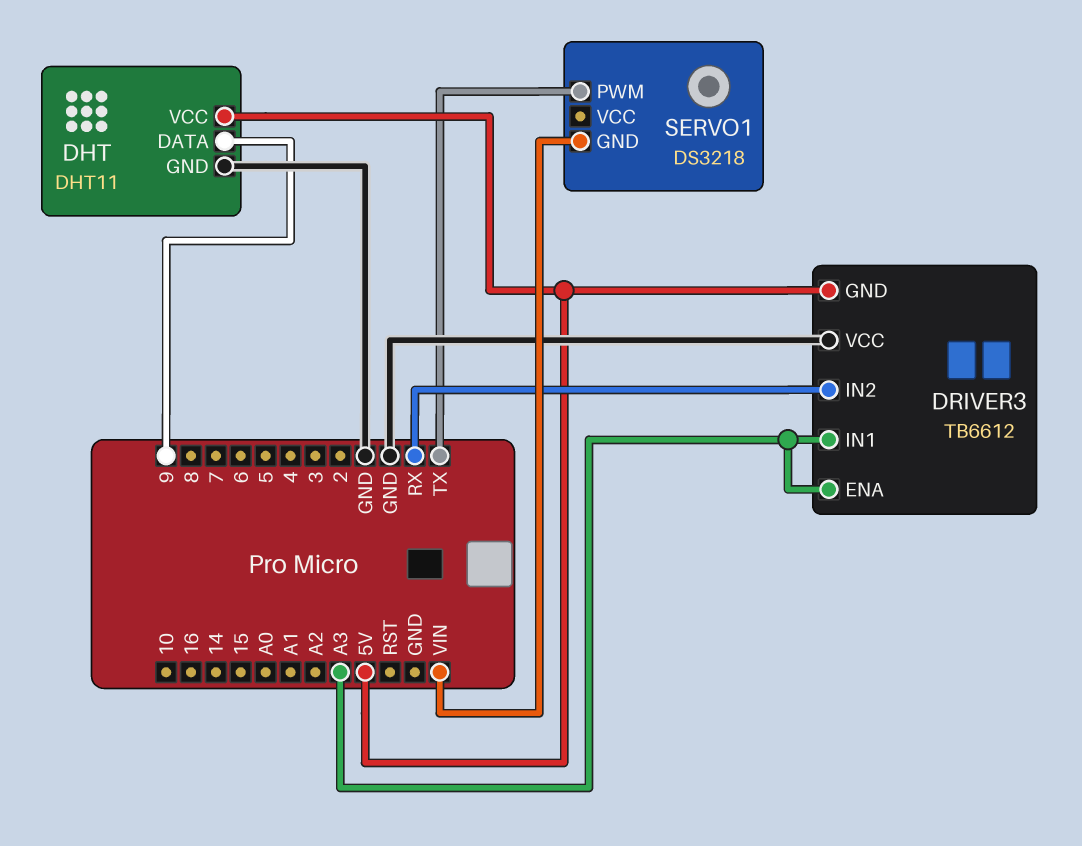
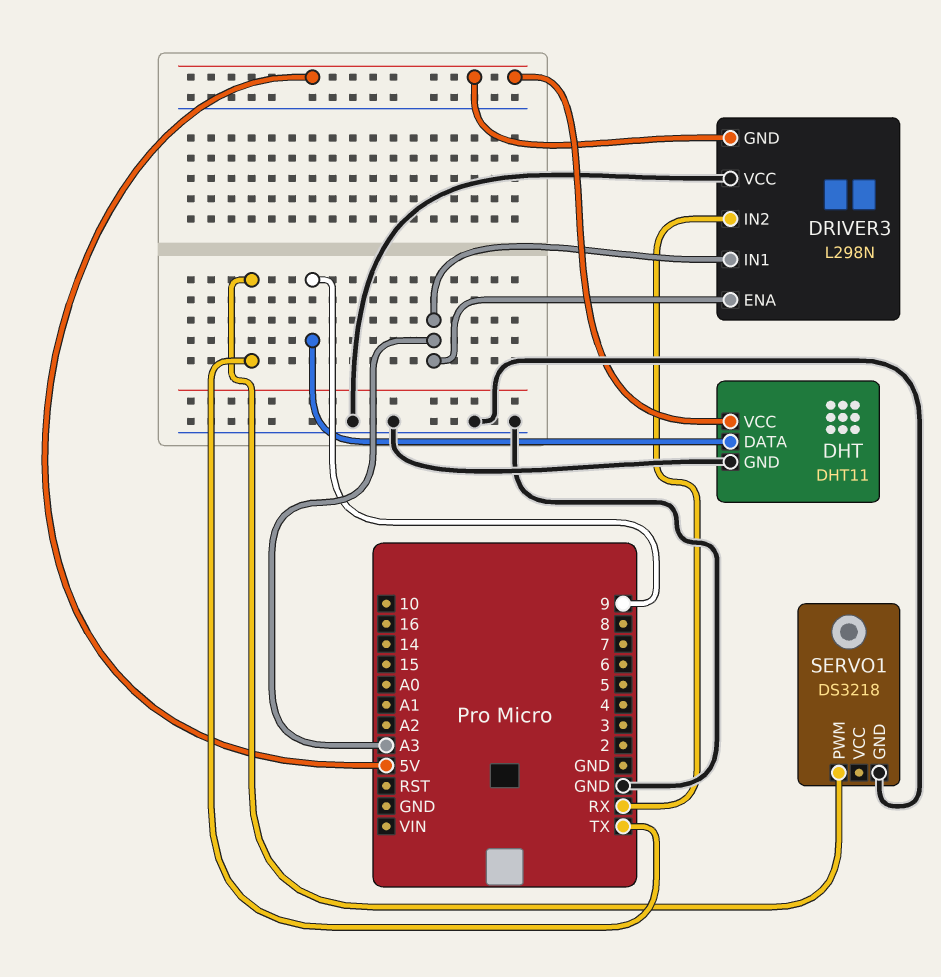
DRIVER3: TB6612 -> L298N
SERVO1 pin GND: VIN -> GND

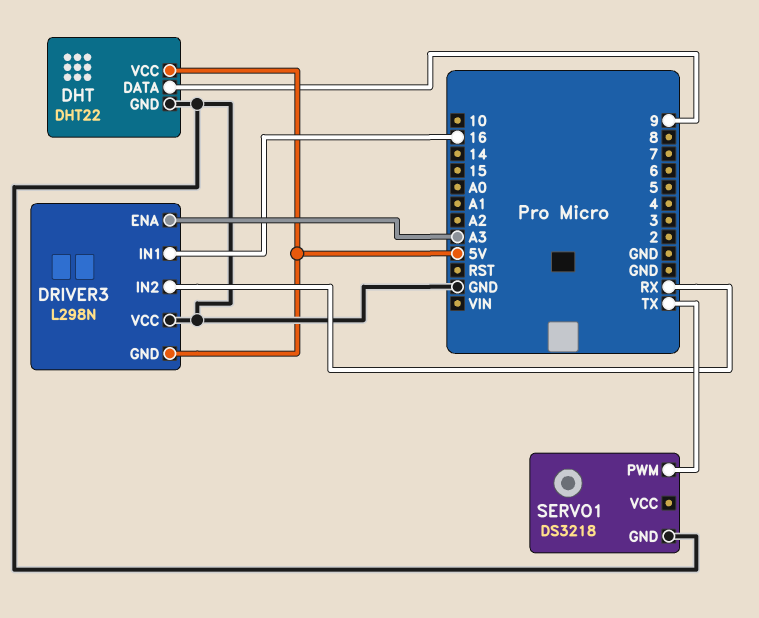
DHT: DHT11 -> DHT22
DRIVER3 pin IN1: A3 -> 16

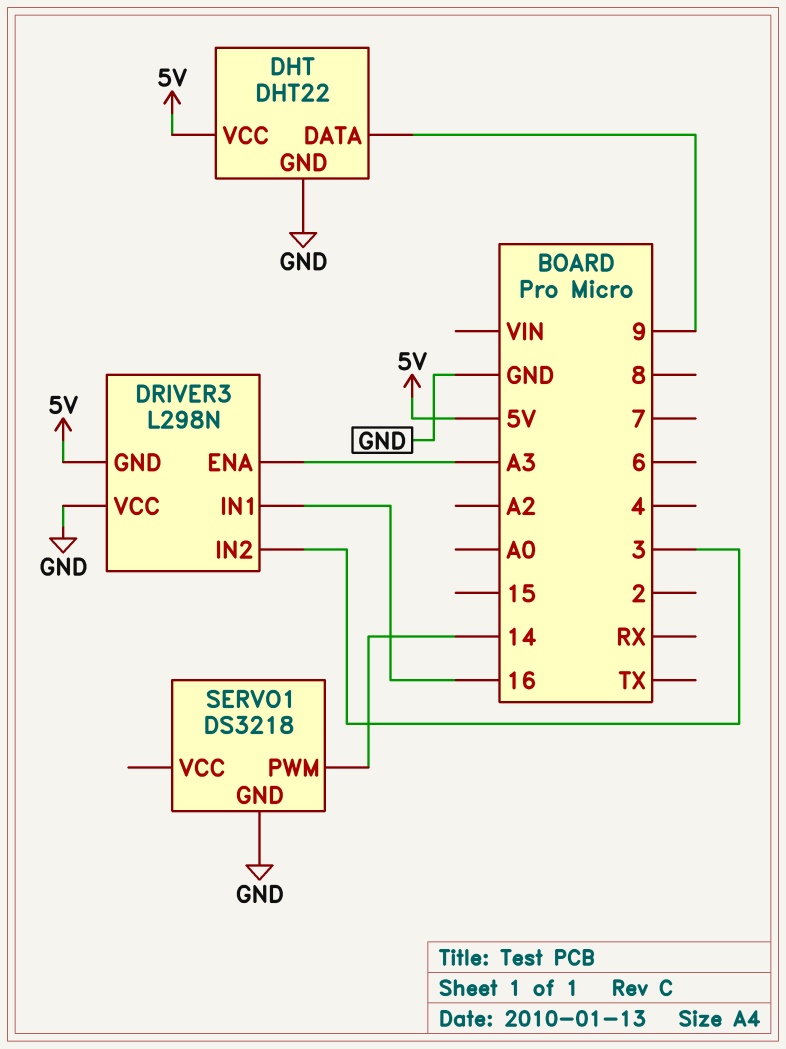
DRIVER3 pin IN2: RX -> 3
SERVO1 pin PWM: TX -> 14

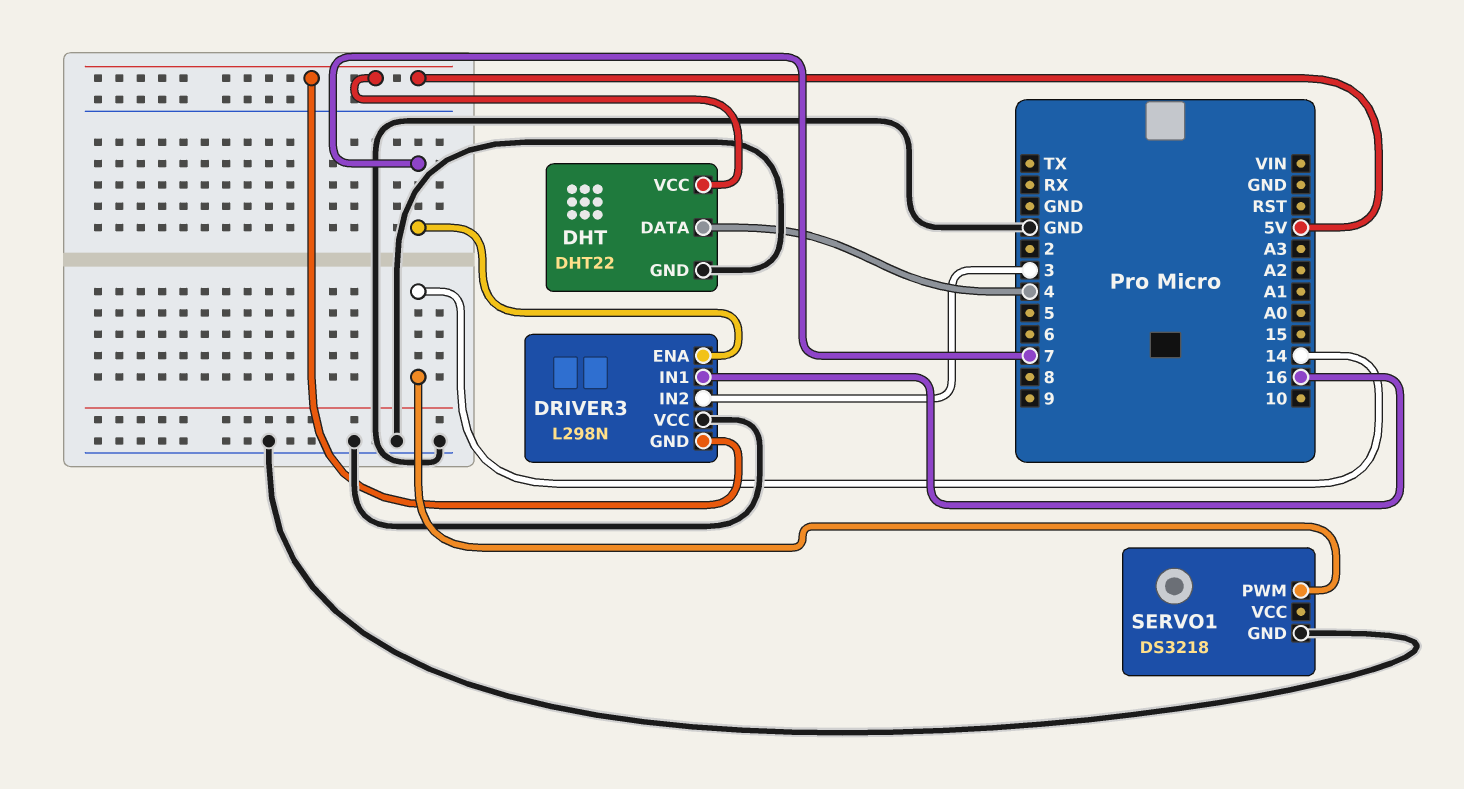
DHT pin DATA: 9 -> 4
DRIVER3 pin ENA: A3 -> 7

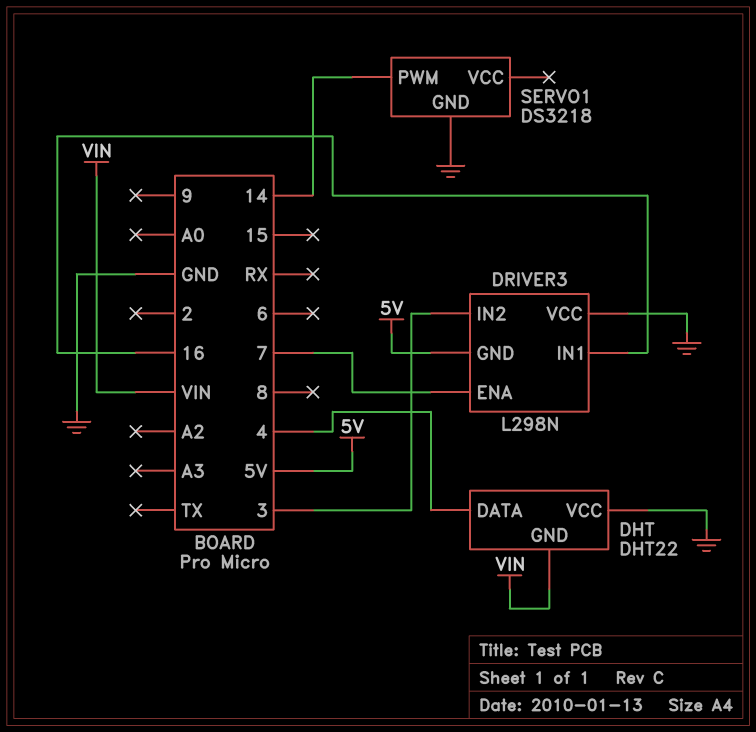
DHT pin GND: GND -> VIN
DHT pin VCC: 5V -> GND

